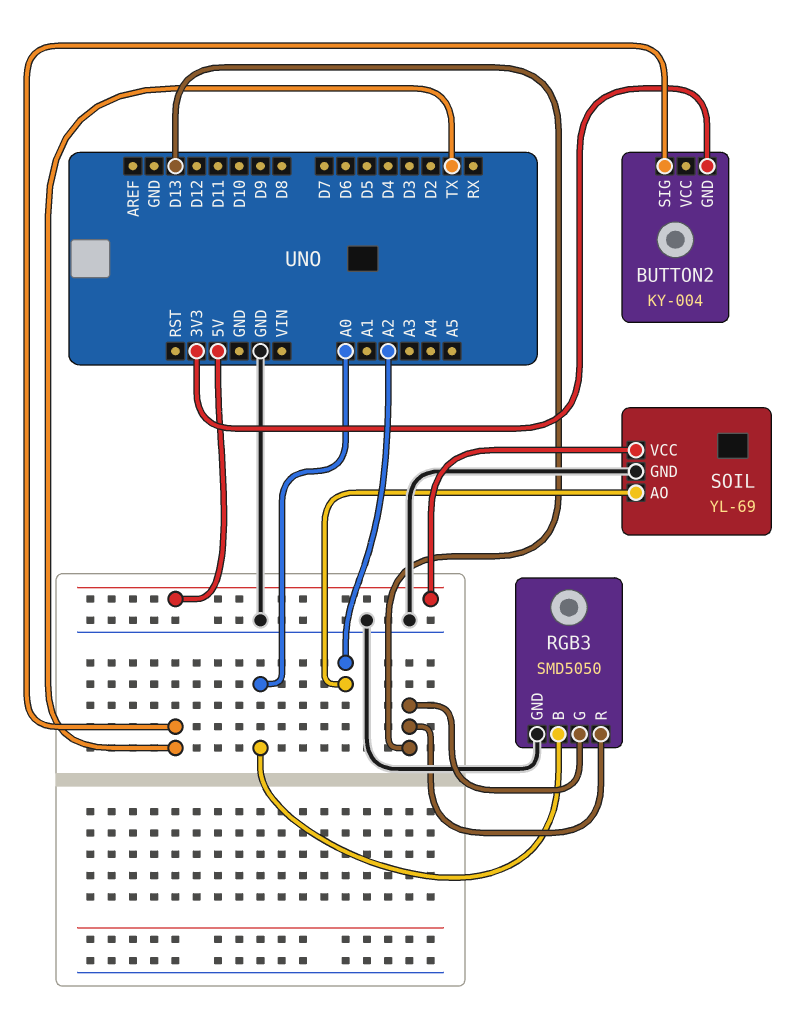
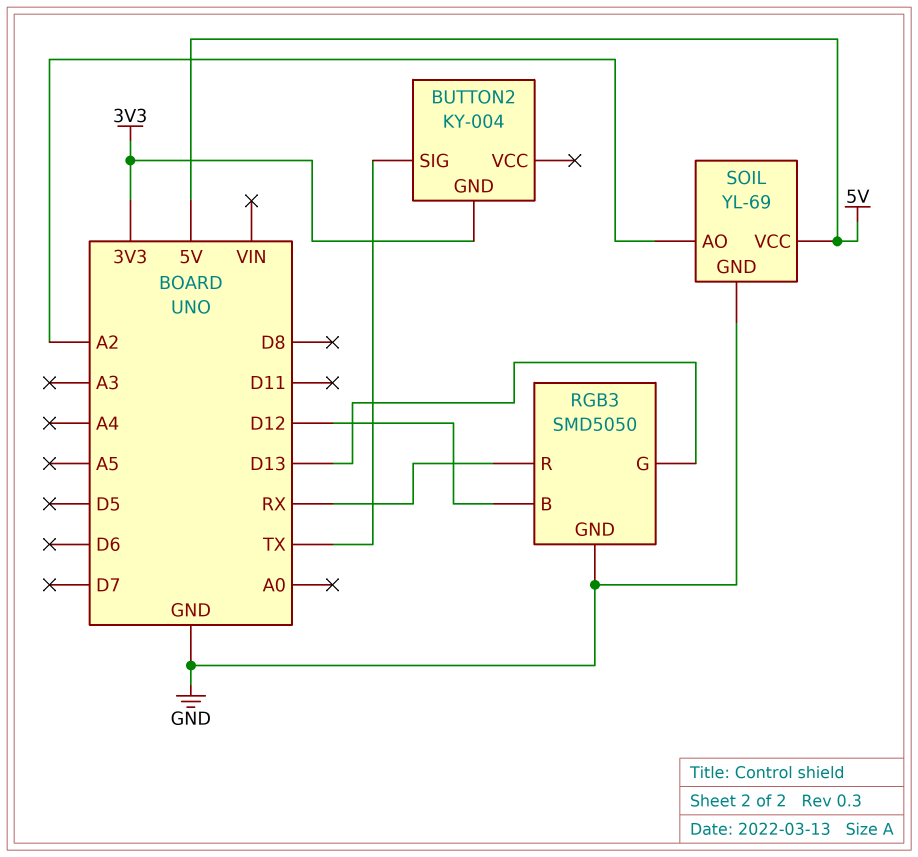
RGB3 pin B: A0 -> D12
RGB3 pin R: D13 -> RX

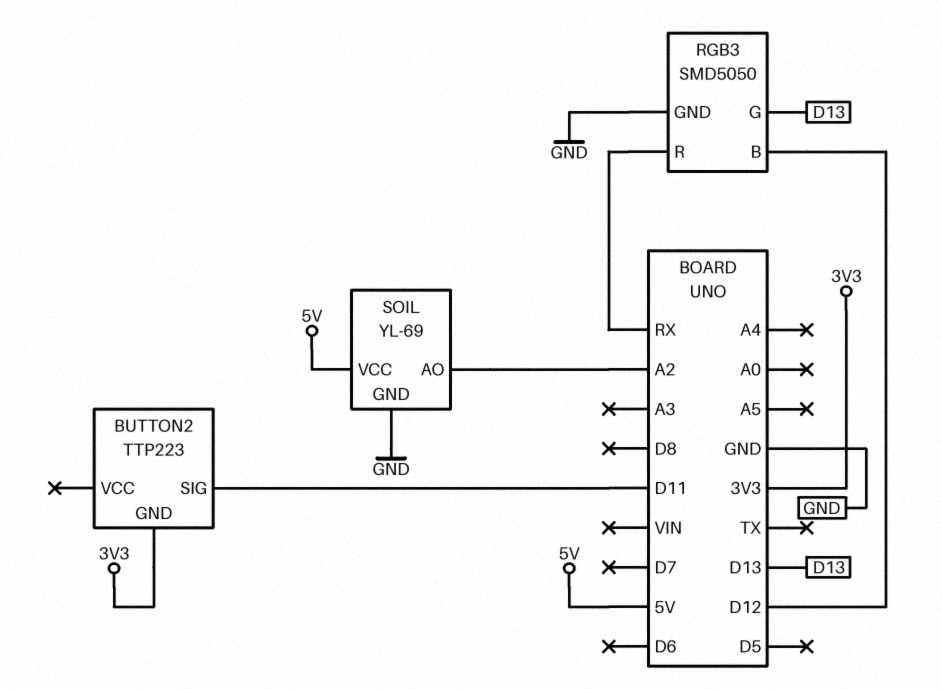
BUTTON2: KY-004 -> TTP223
BUTTON2 pin SIG: TX -> D11

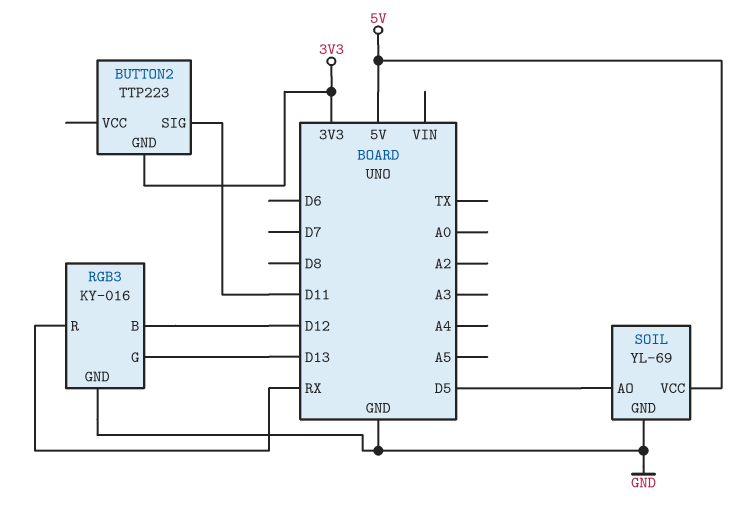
RGB3: SMD5050 -> KY-016
SOIL pin AO: A2 -> D5

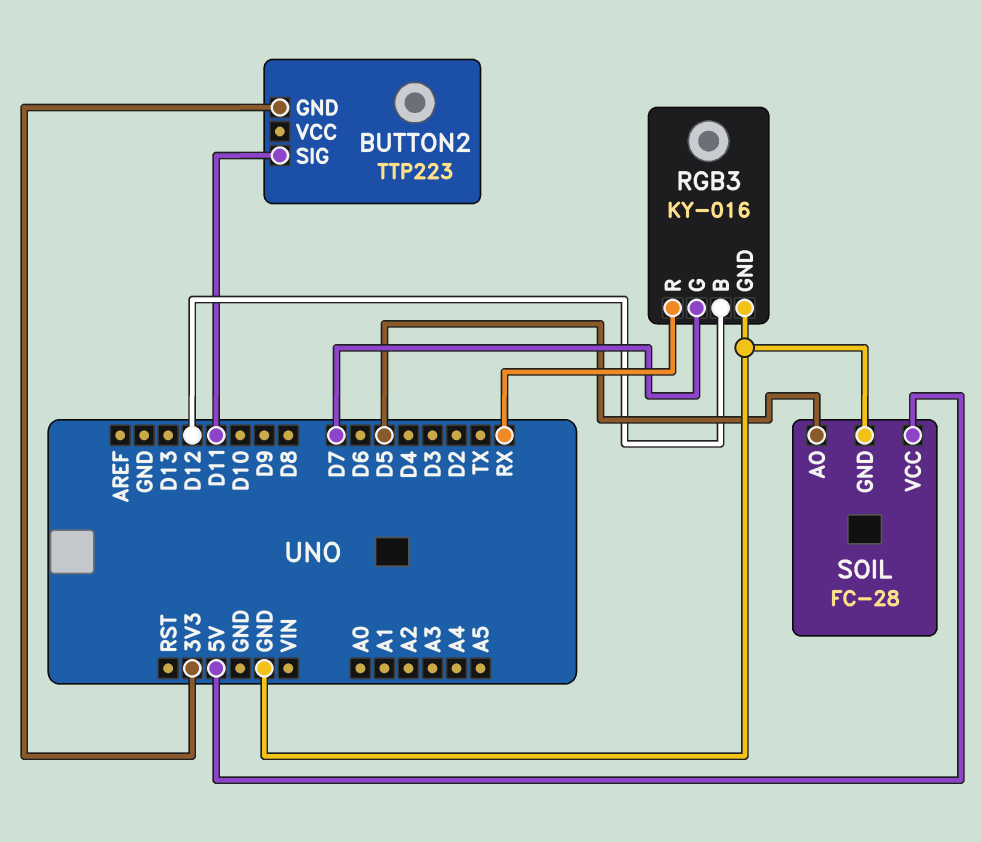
RGB3 pin G: D13 -> D7
SOIL: YL-69 -> FC-28

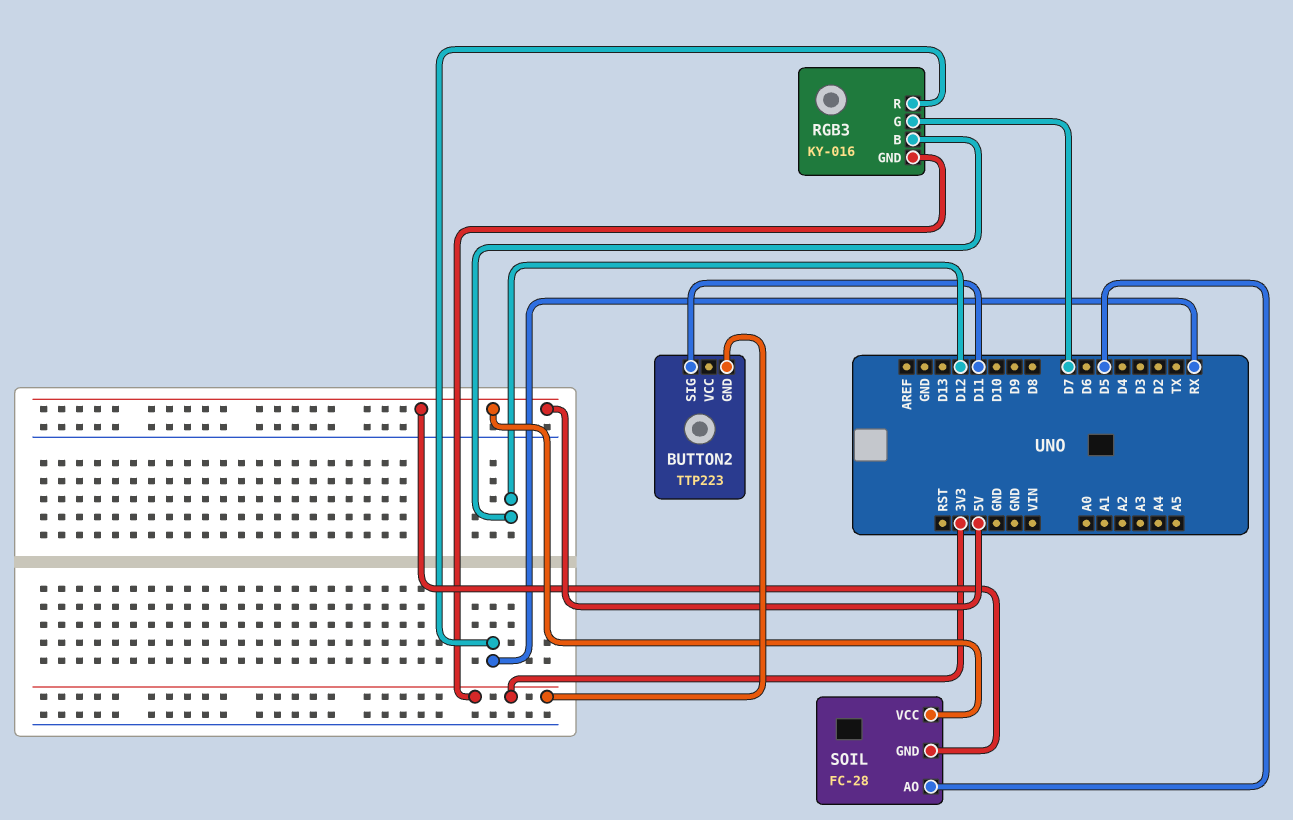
RGB3 pin GND: GND -> 3V3
SOIL pin GND: GND -> 5V

